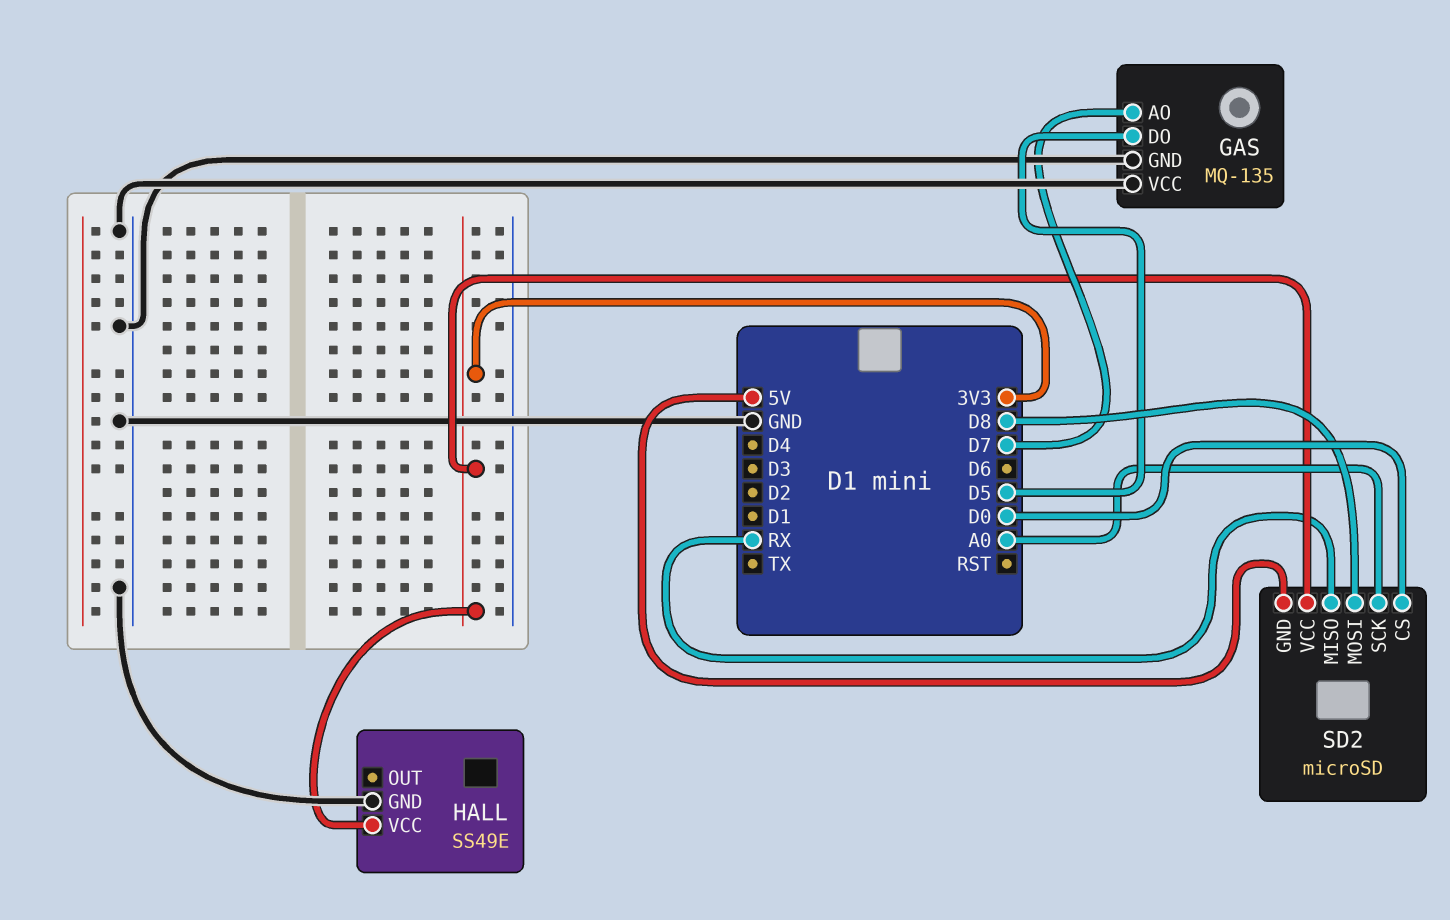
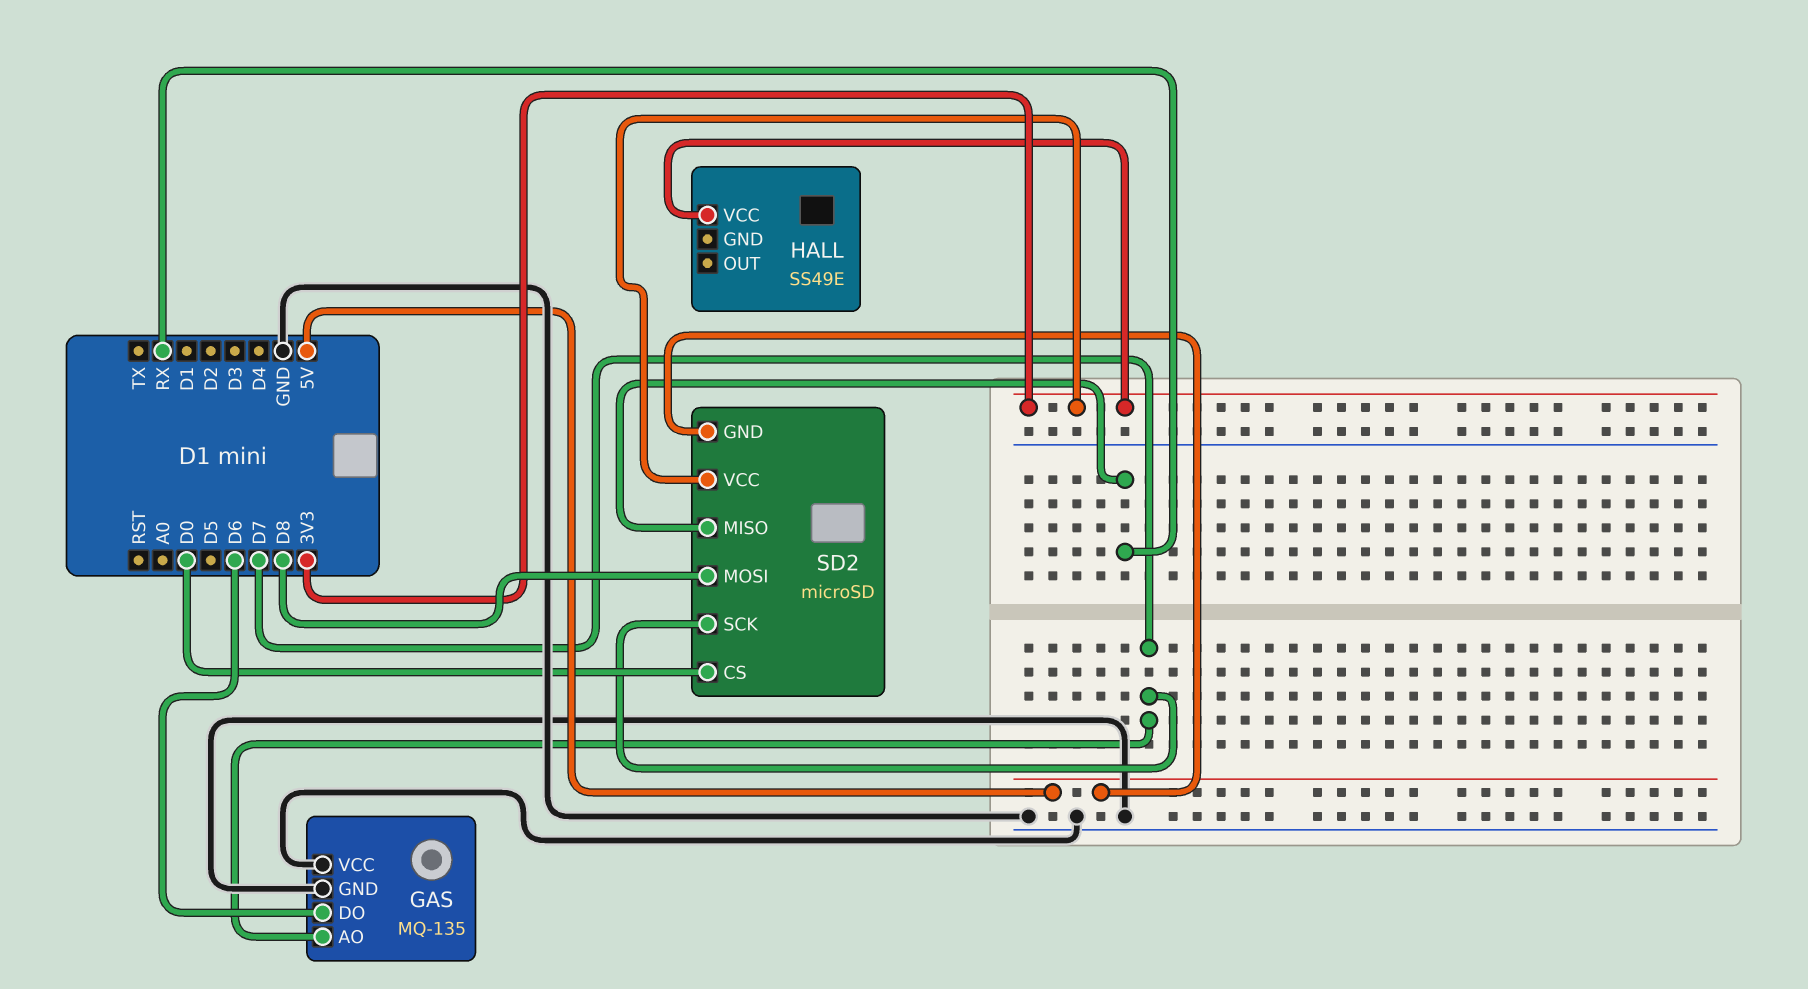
GAS pin DO: D5 -> D6
HALL pin GND: GND -> none
SD2 pin SCK: A0 -> D7

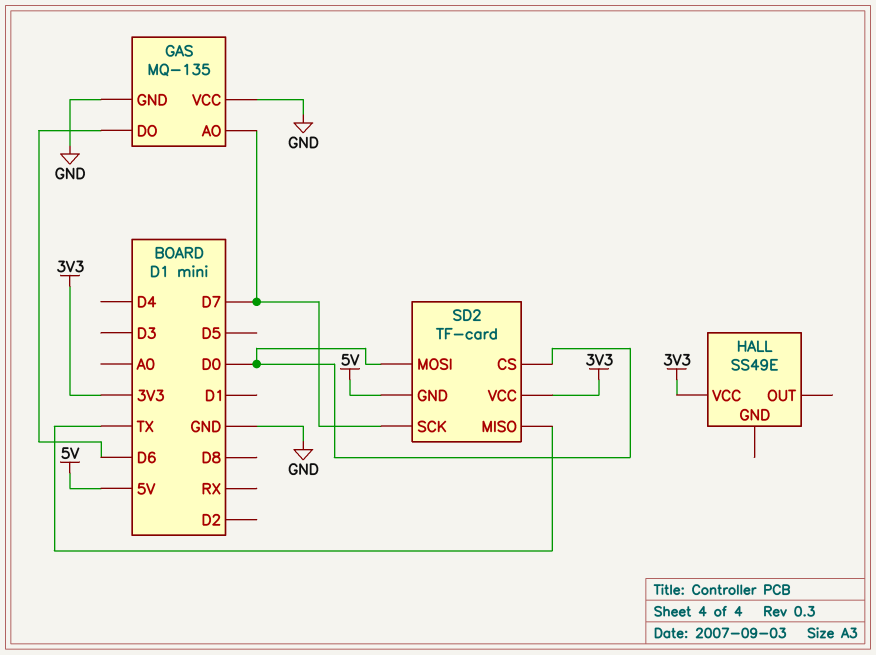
SD2: microSD -> TF-card
SD2 pin MISO: RX -> TX
SD2 pin MOSI: D8 -> D0

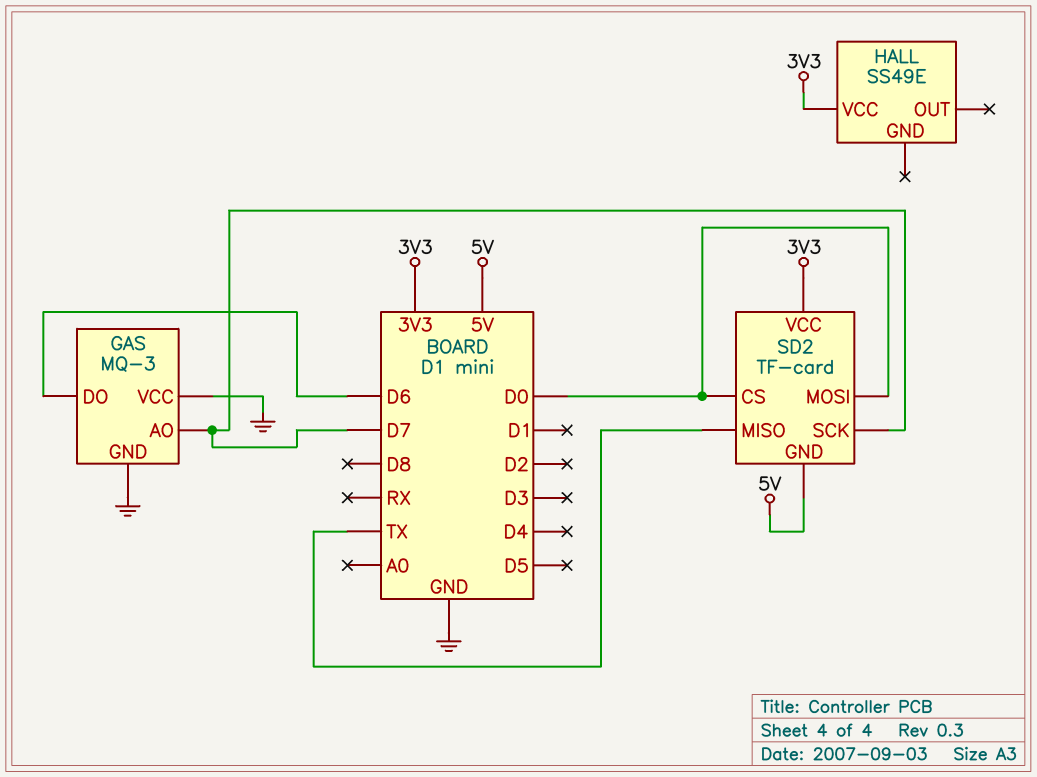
GAS: MQ-135 -> MQ-3

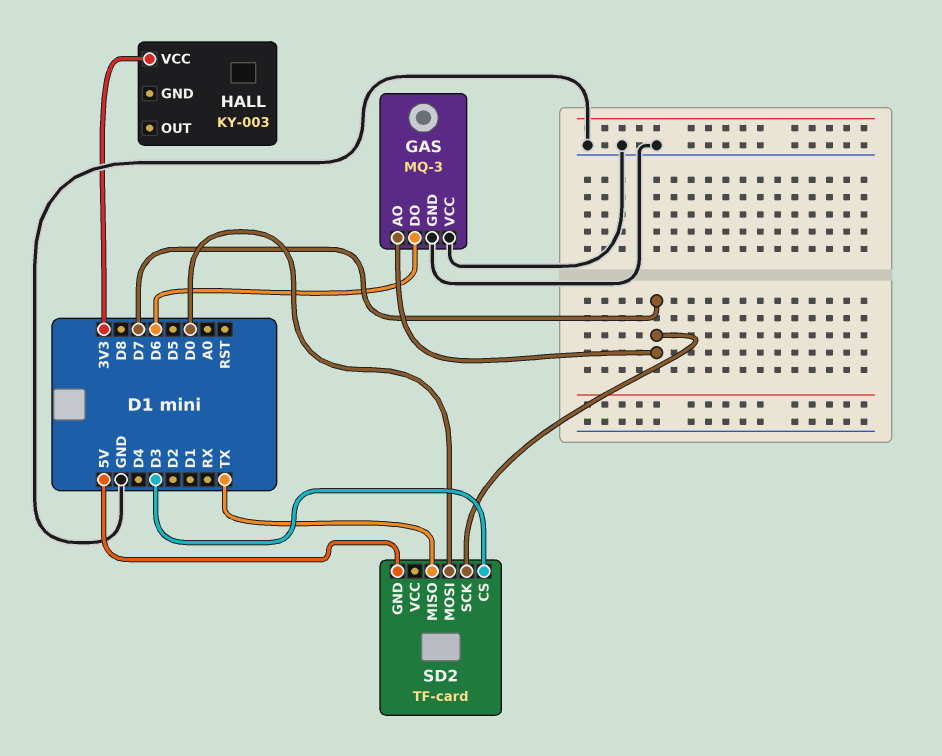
HALL: SS49E -> KY-003
SD2 pin CS: D0 -> D3
SD2 pin VCC: 3V3 -> none

